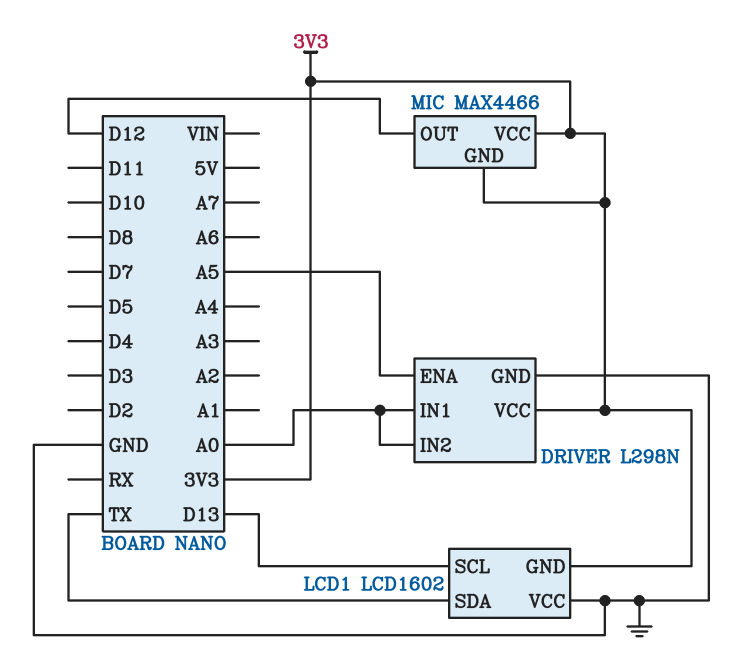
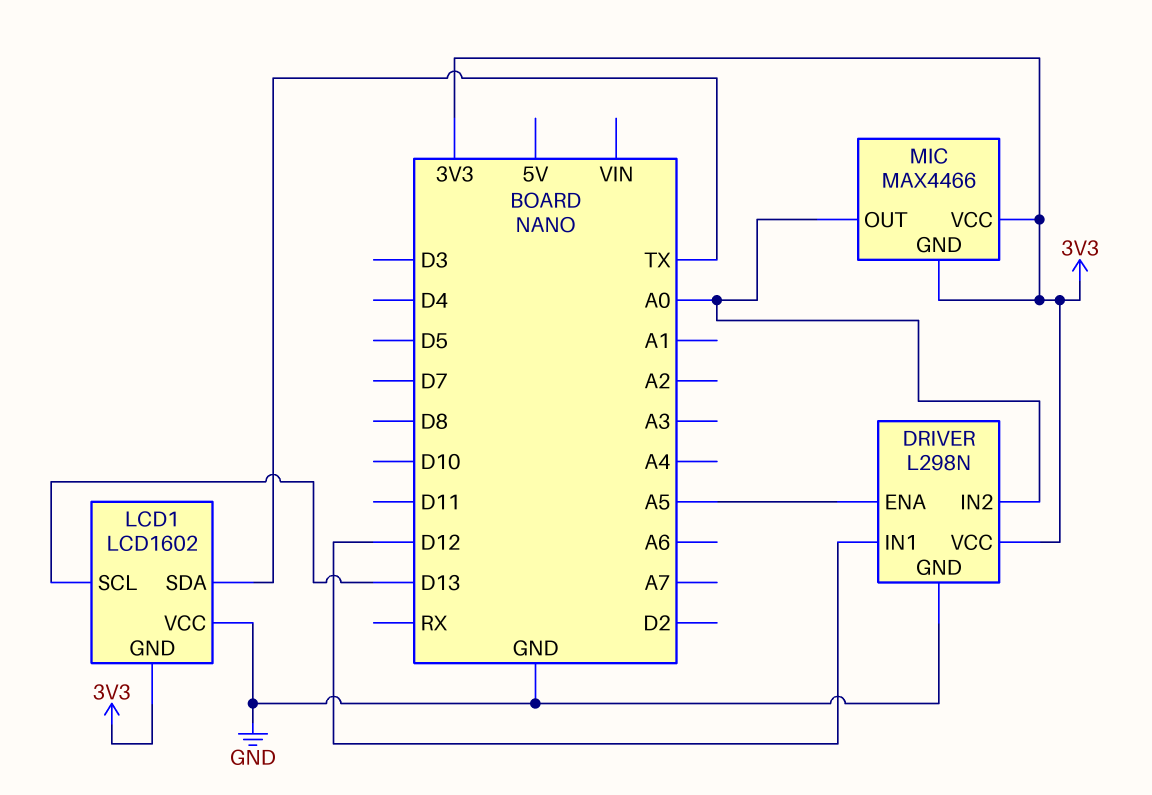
DRIVER pin IN1: A0 -> D12
MIC pin OUT: D12 -> A0

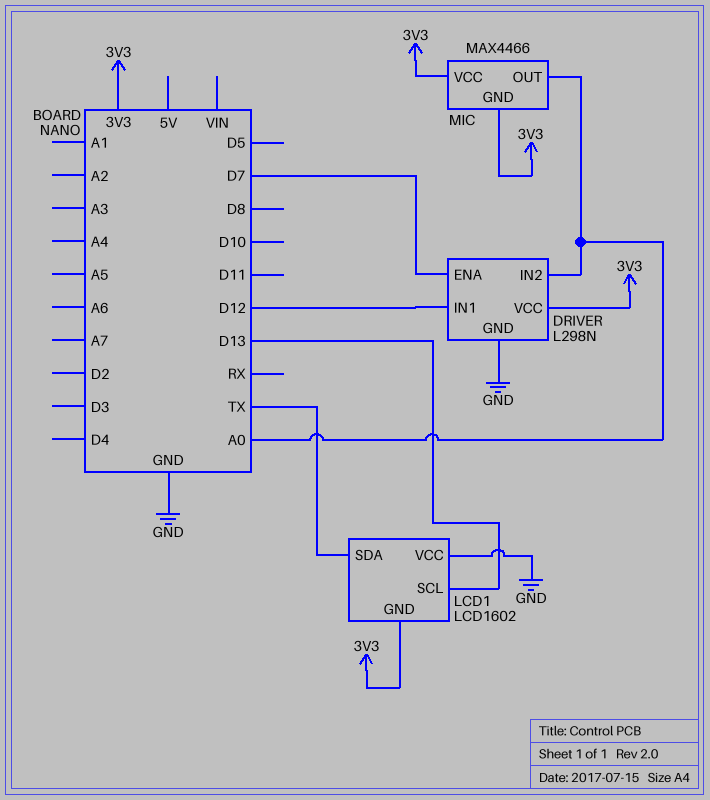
DRIVER pin ENA: A5 -> D7

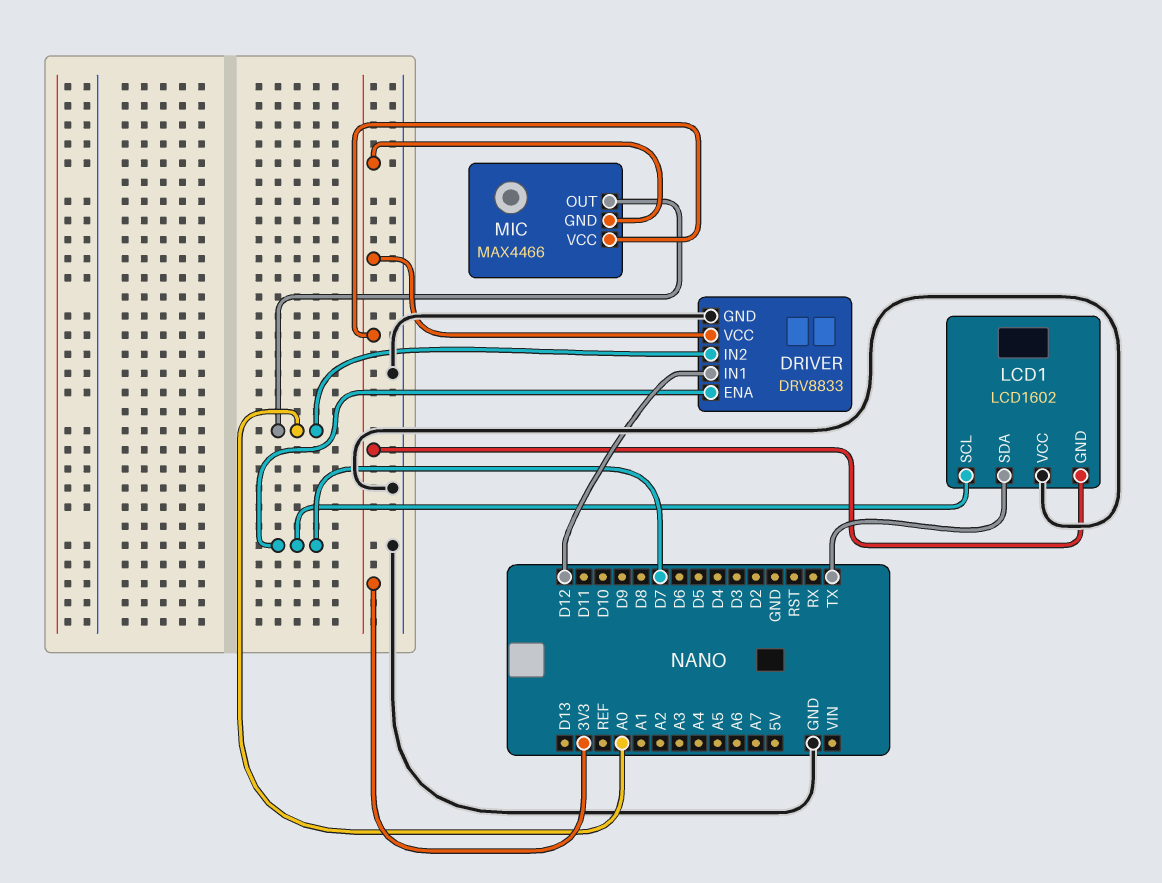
DRIVER: L298N -> DRV8833
LCD1 pin SCL: D13 -> D7

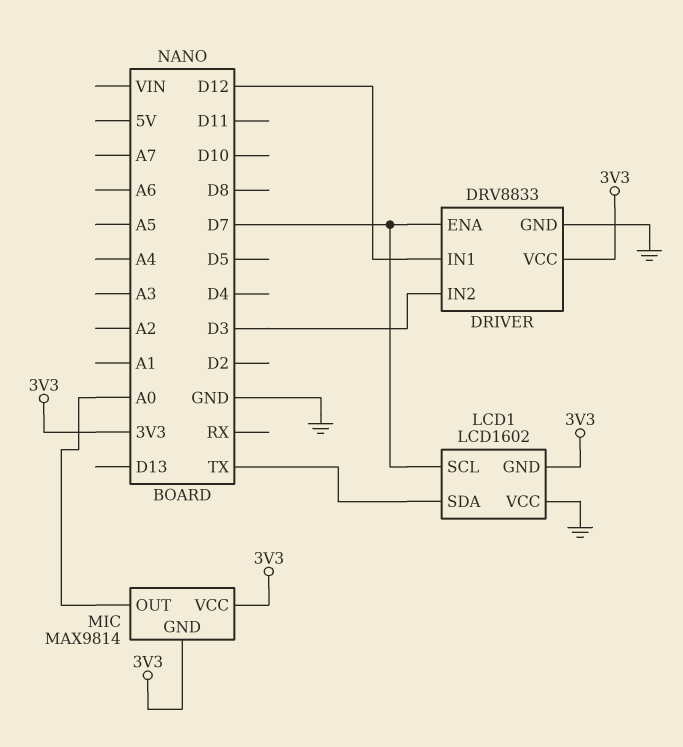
DRIVER pin IN2: A0 -> D3
MIC: MAX4466 -> MAX9814

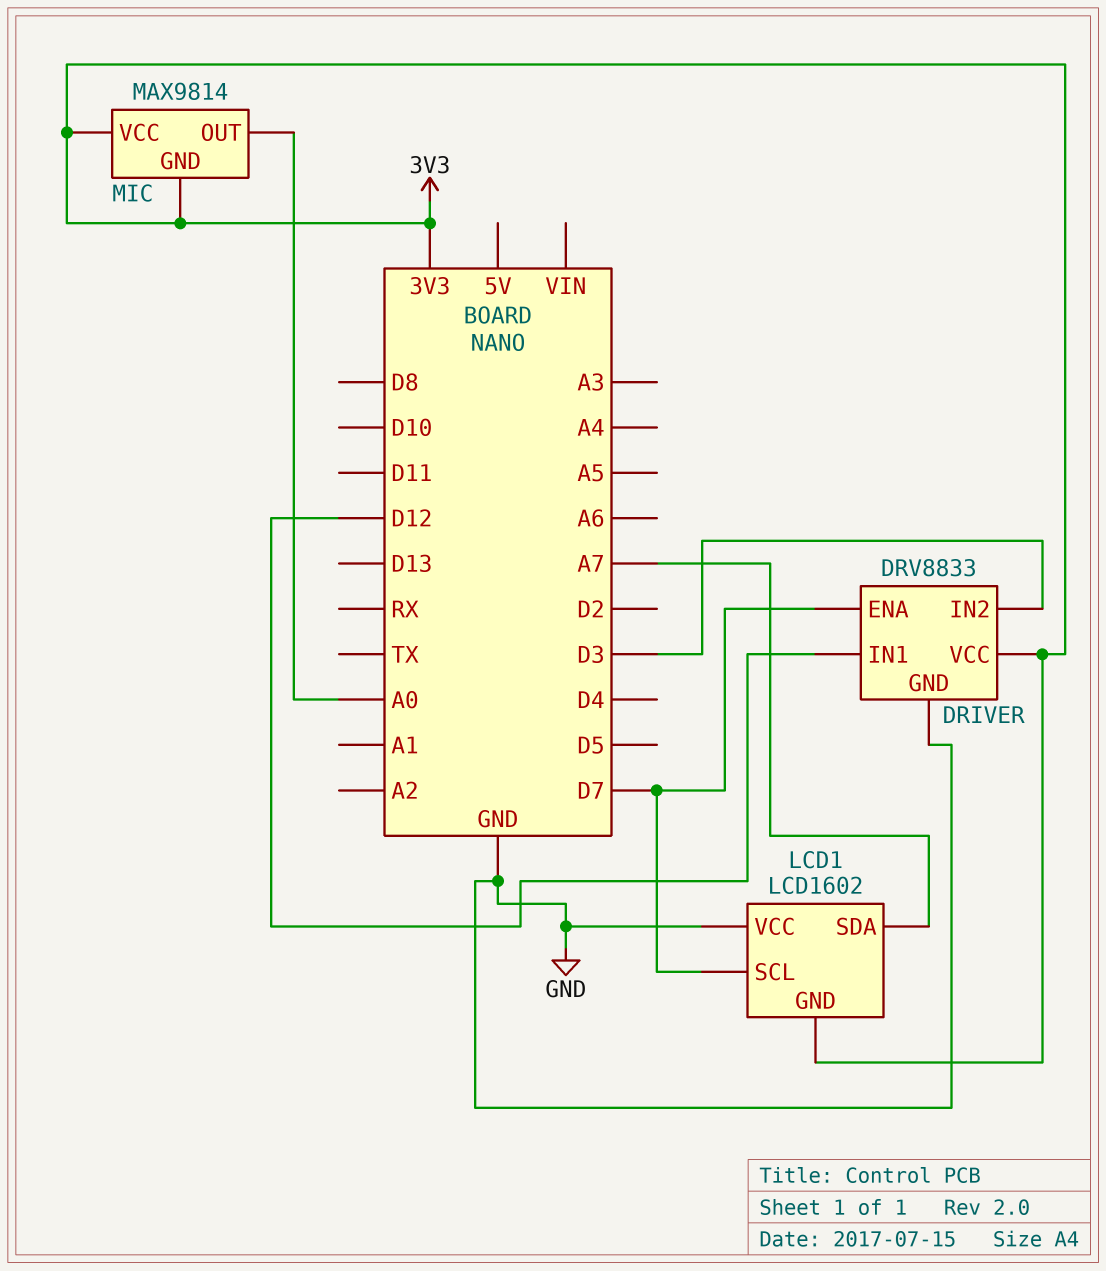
LCD1 pin SDA: TX -> A7

